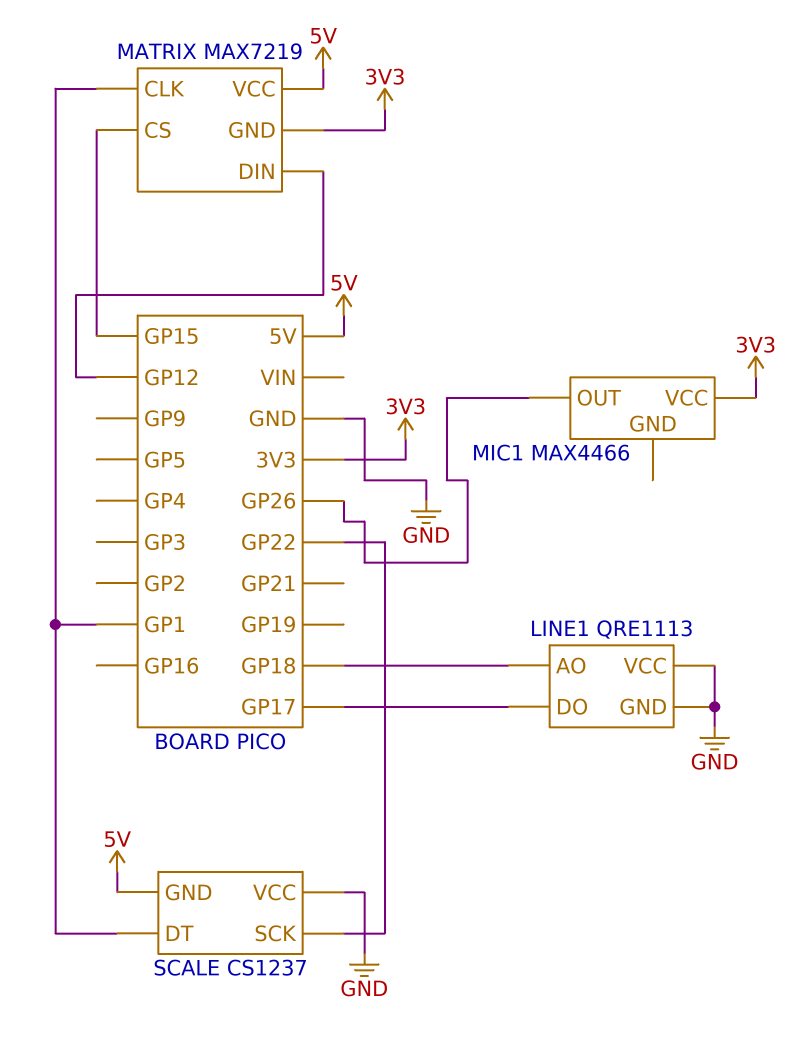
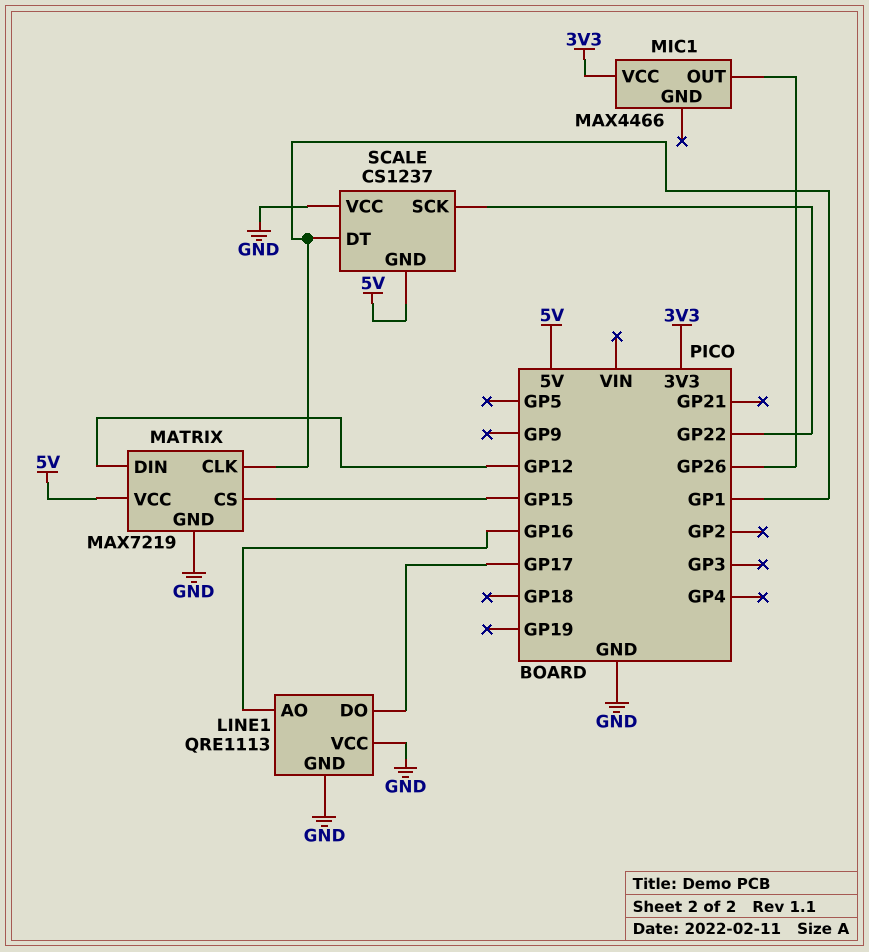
LINE1 pin AO: GP18 -> GP16
MATRIX pin GND: 3V3 -> GND

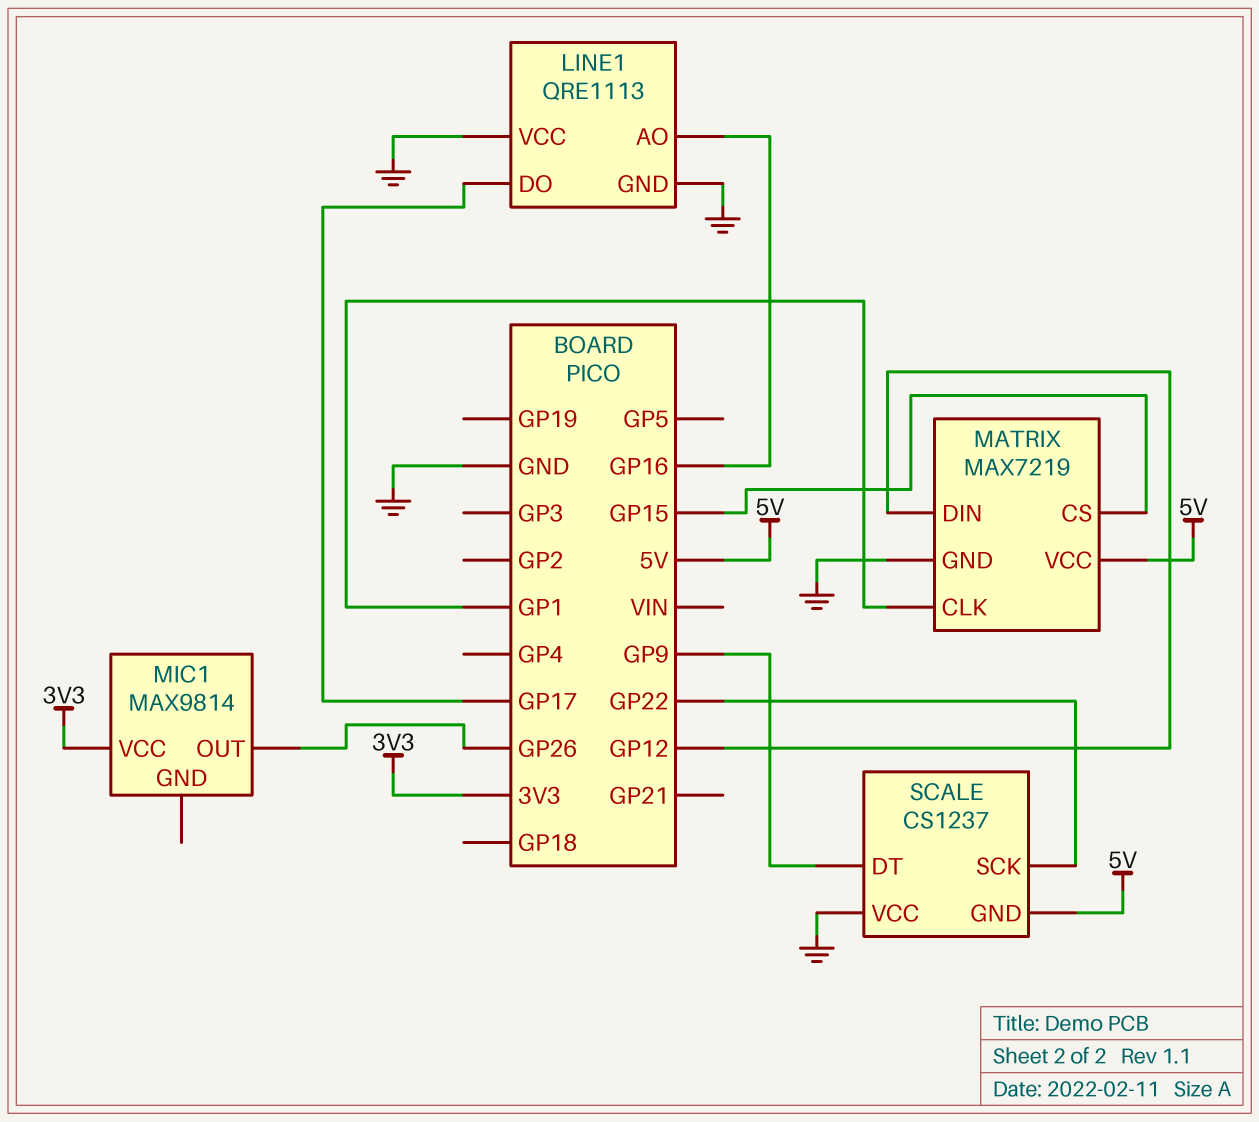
MIC1: MAX4466 -> MAX9814
SCALE pin DT: GP1 -> GP9

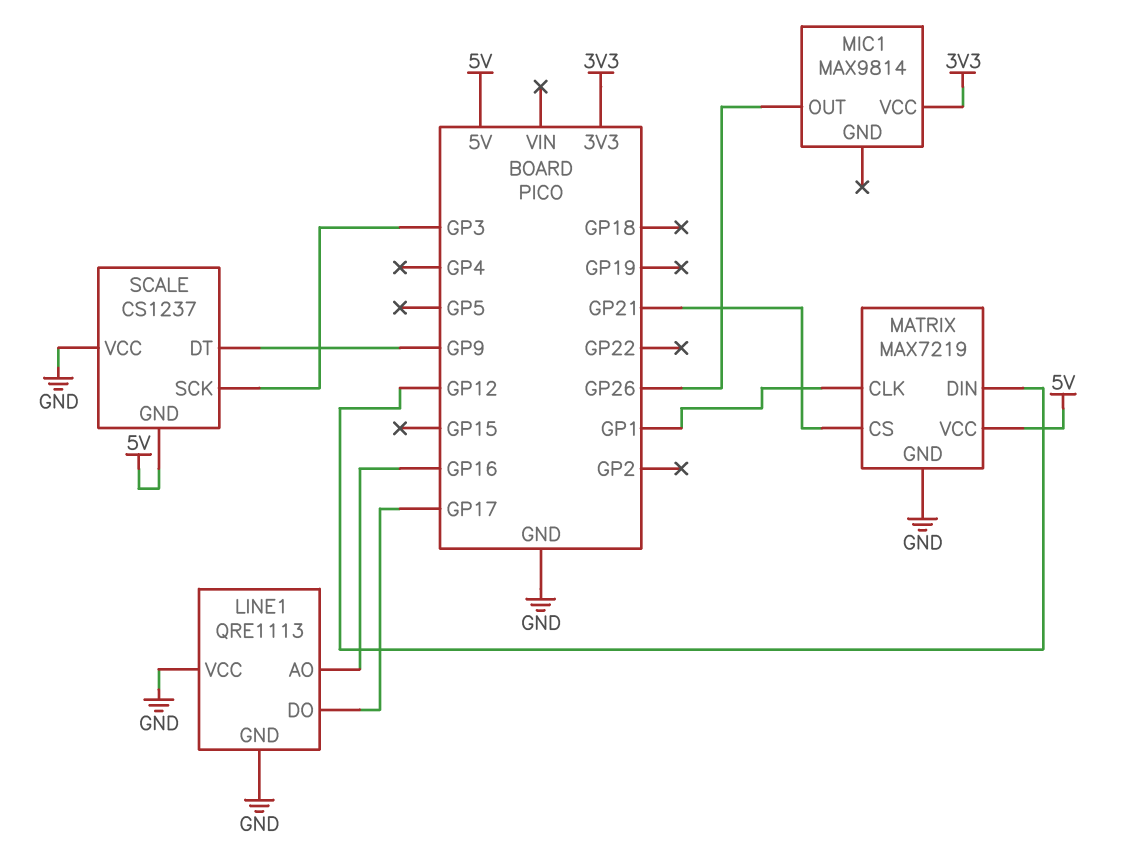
MATRIX pin CS: GP15 -> GP21
SCALE pin SCK: GP22 -> GP3

